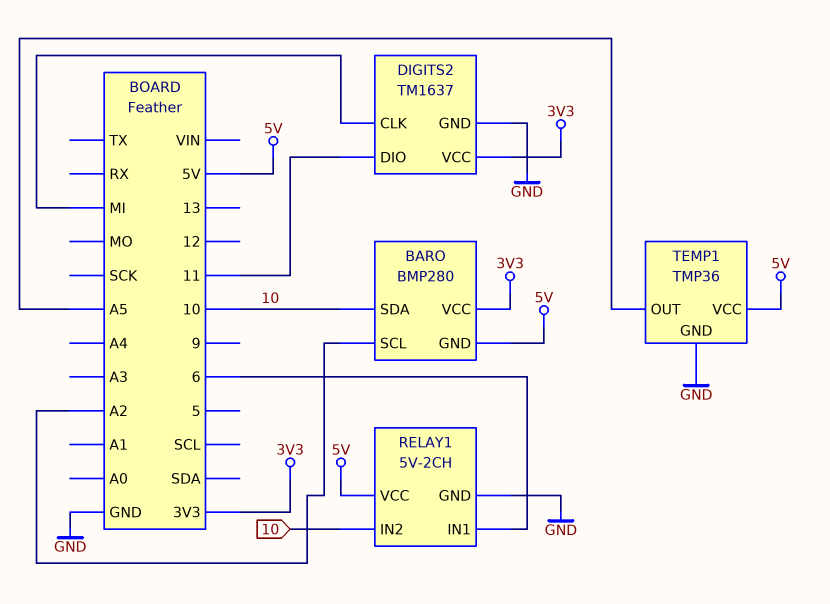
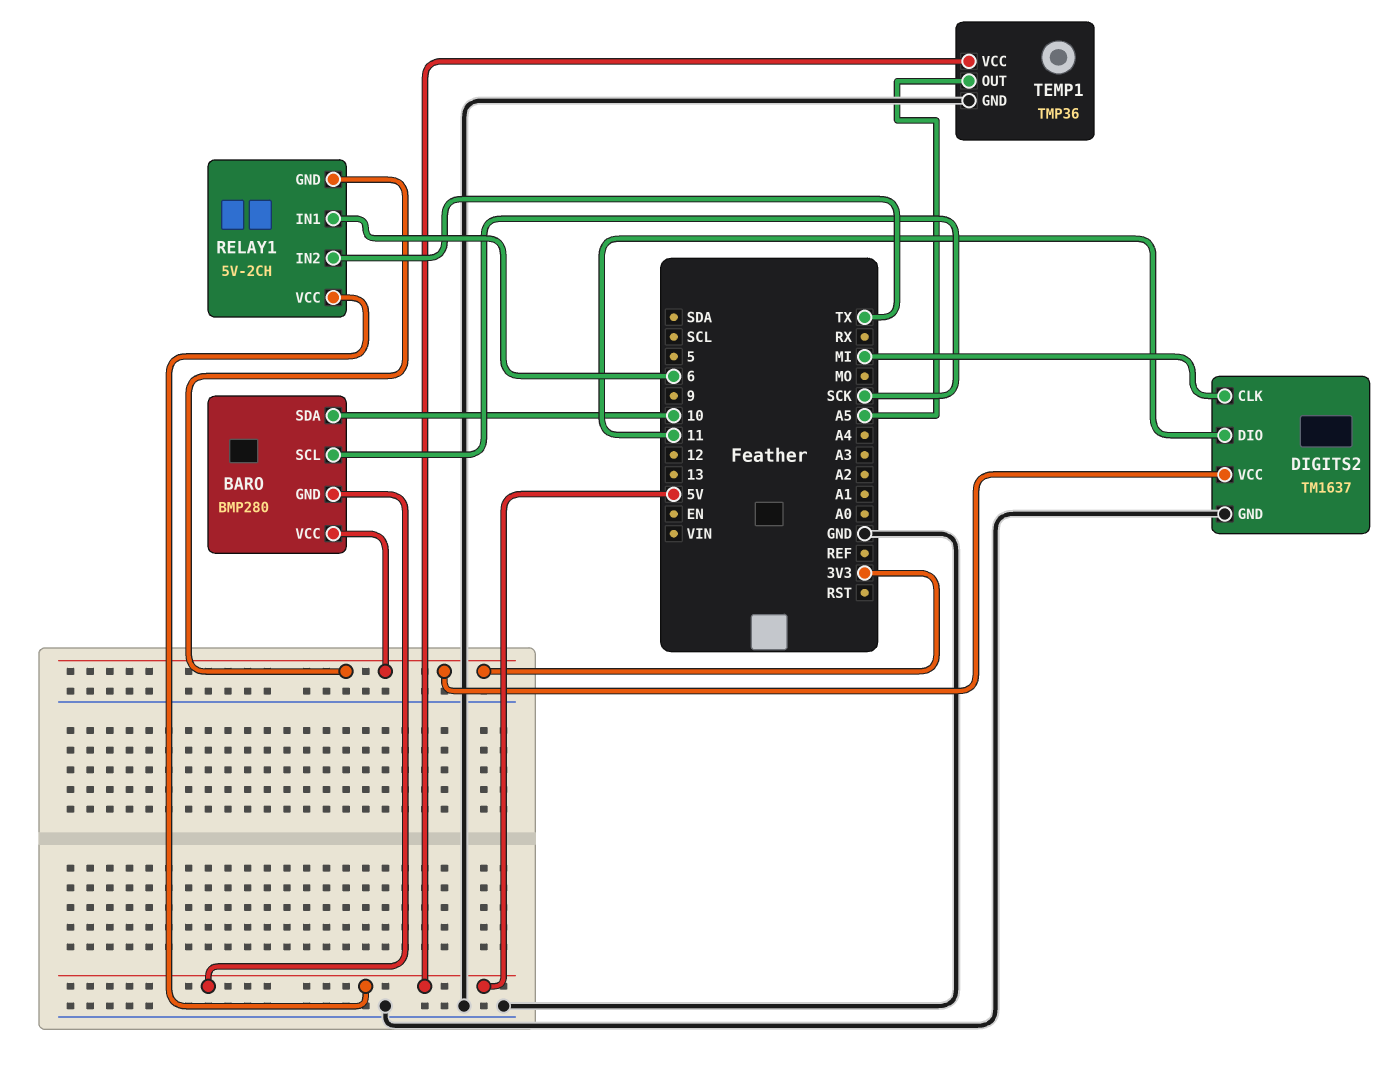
BARO pin SCL: A2 -> SCK
RELAY1 pin GND: GND -> 3V3
RELAY1 pin IN2: 10 -> TX

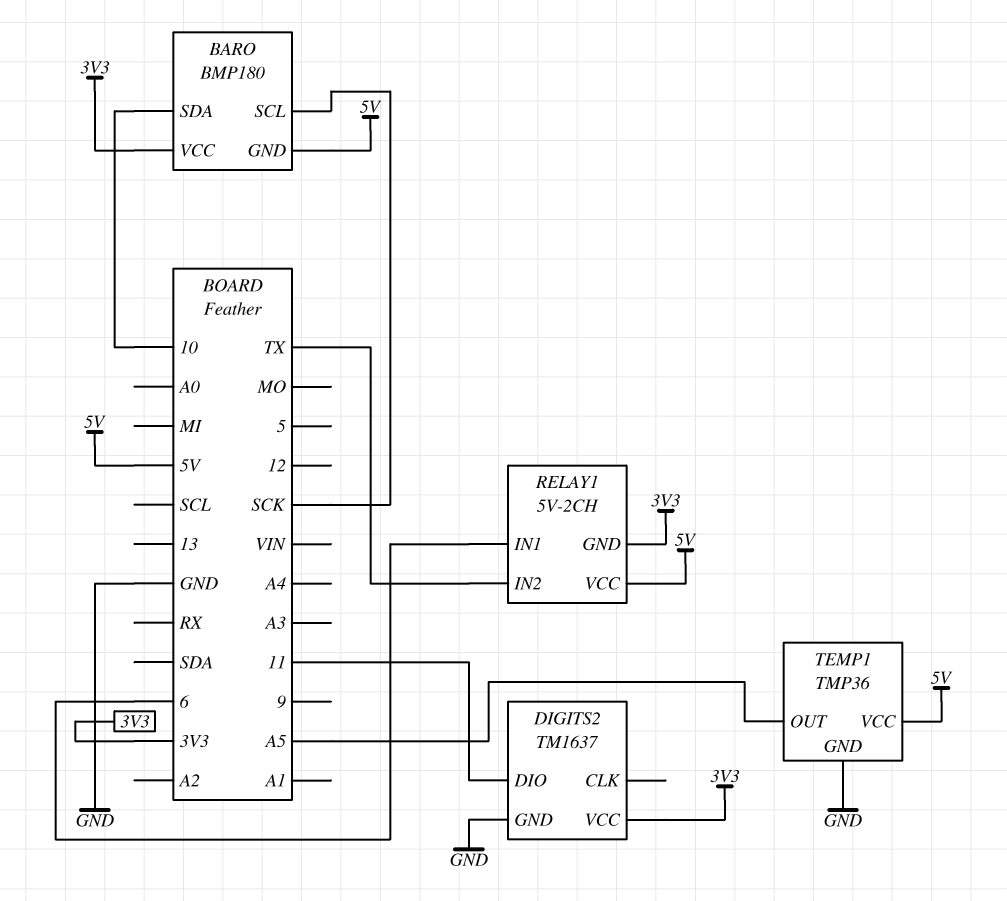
BARO: BMP280 -> BMP180
DIGITS2 pin CLK: MI -> none

